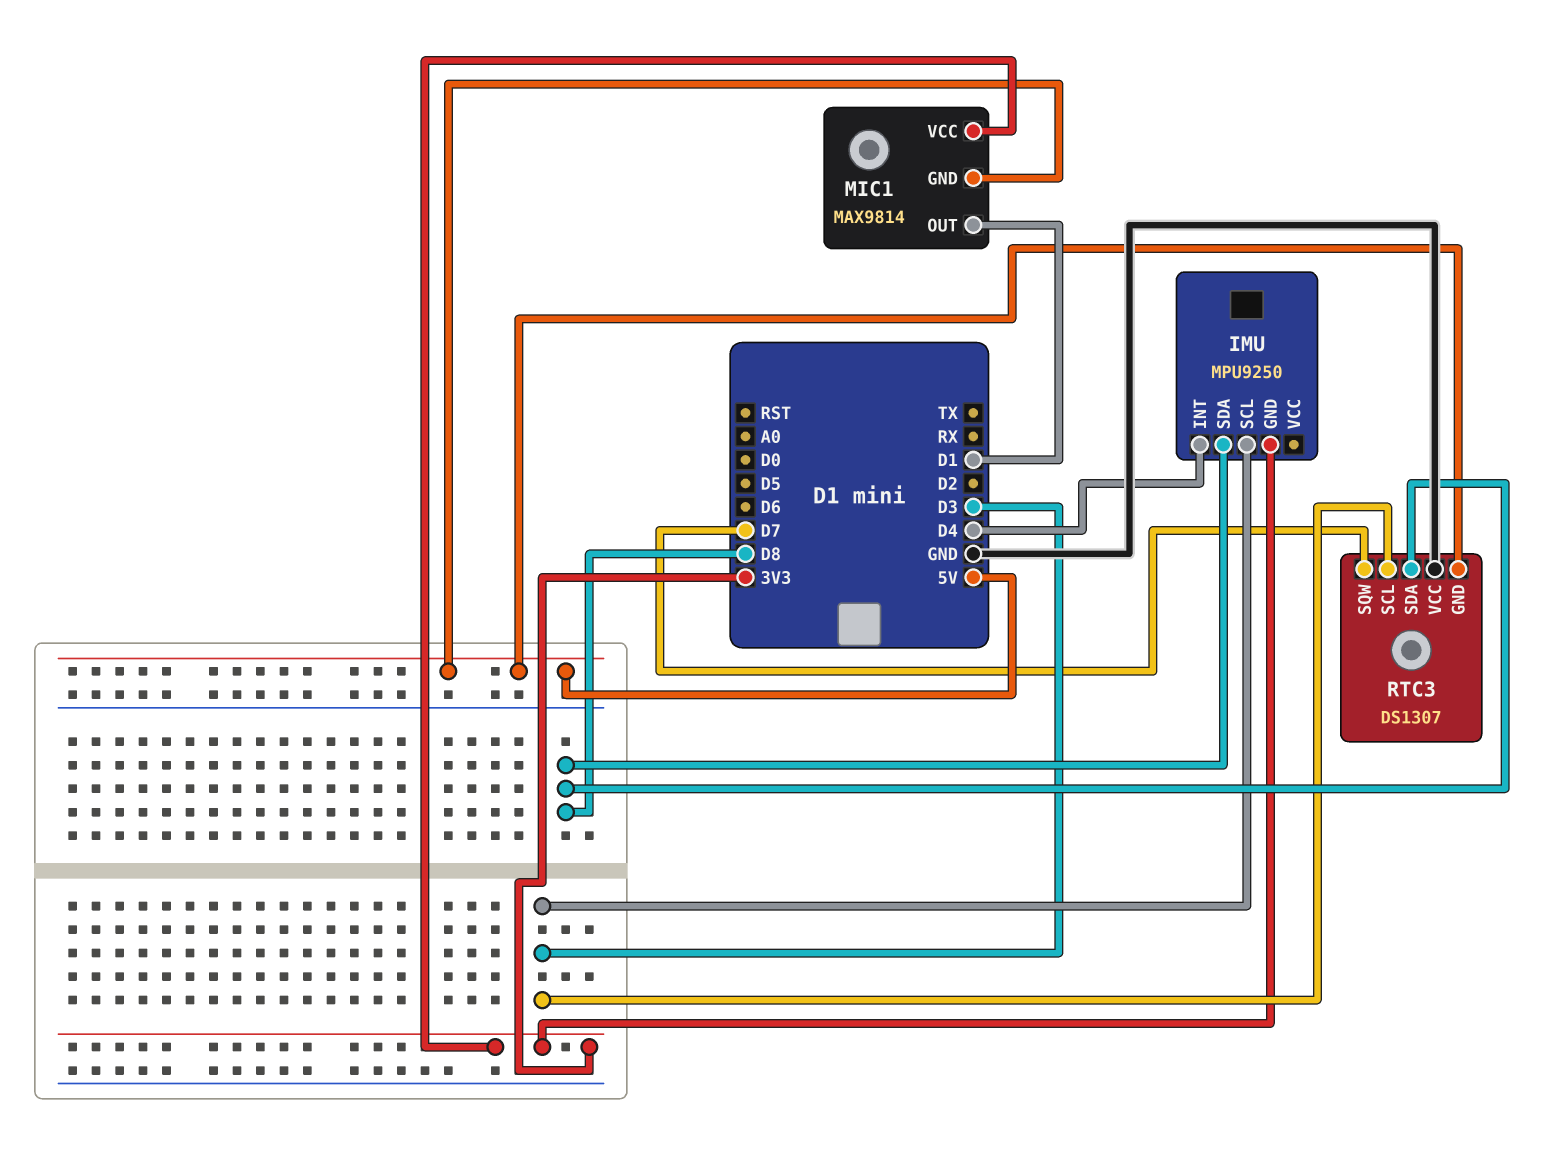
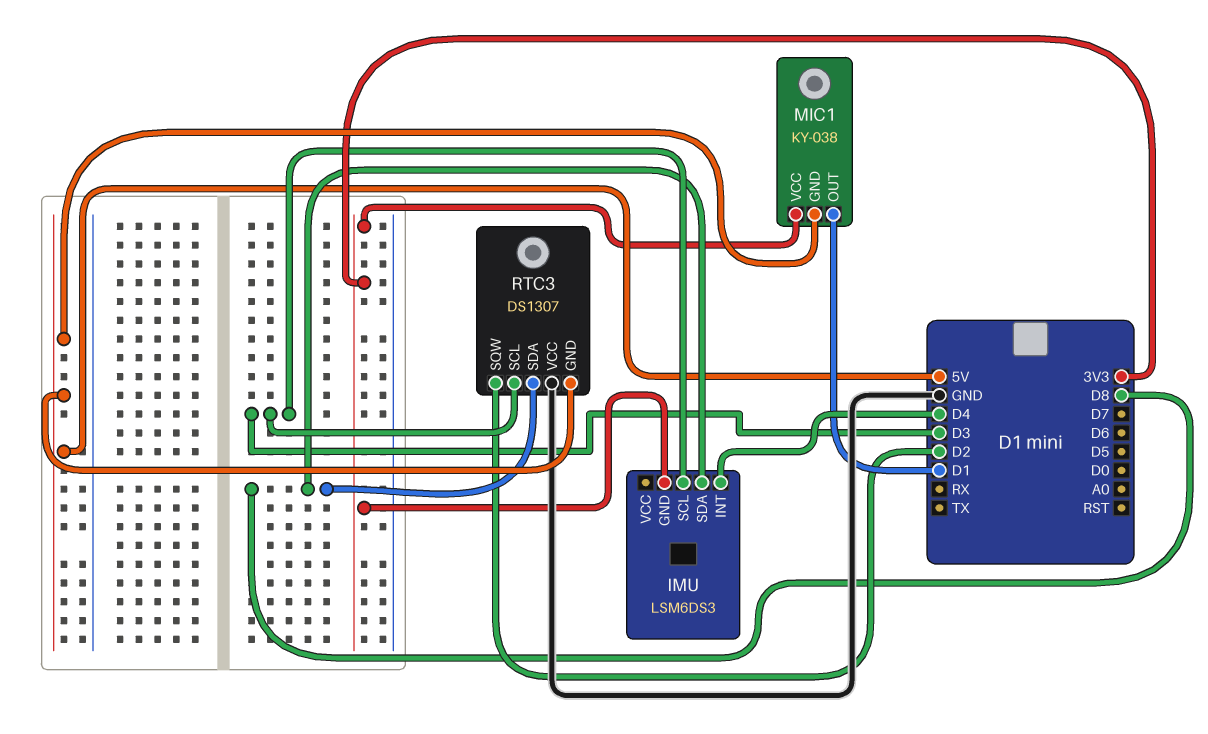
IMU: MPU9250 -> LSM6DS3
MIC1: MAX9814 -> KY-038
RTC3 pin SQW: D7 -> D2

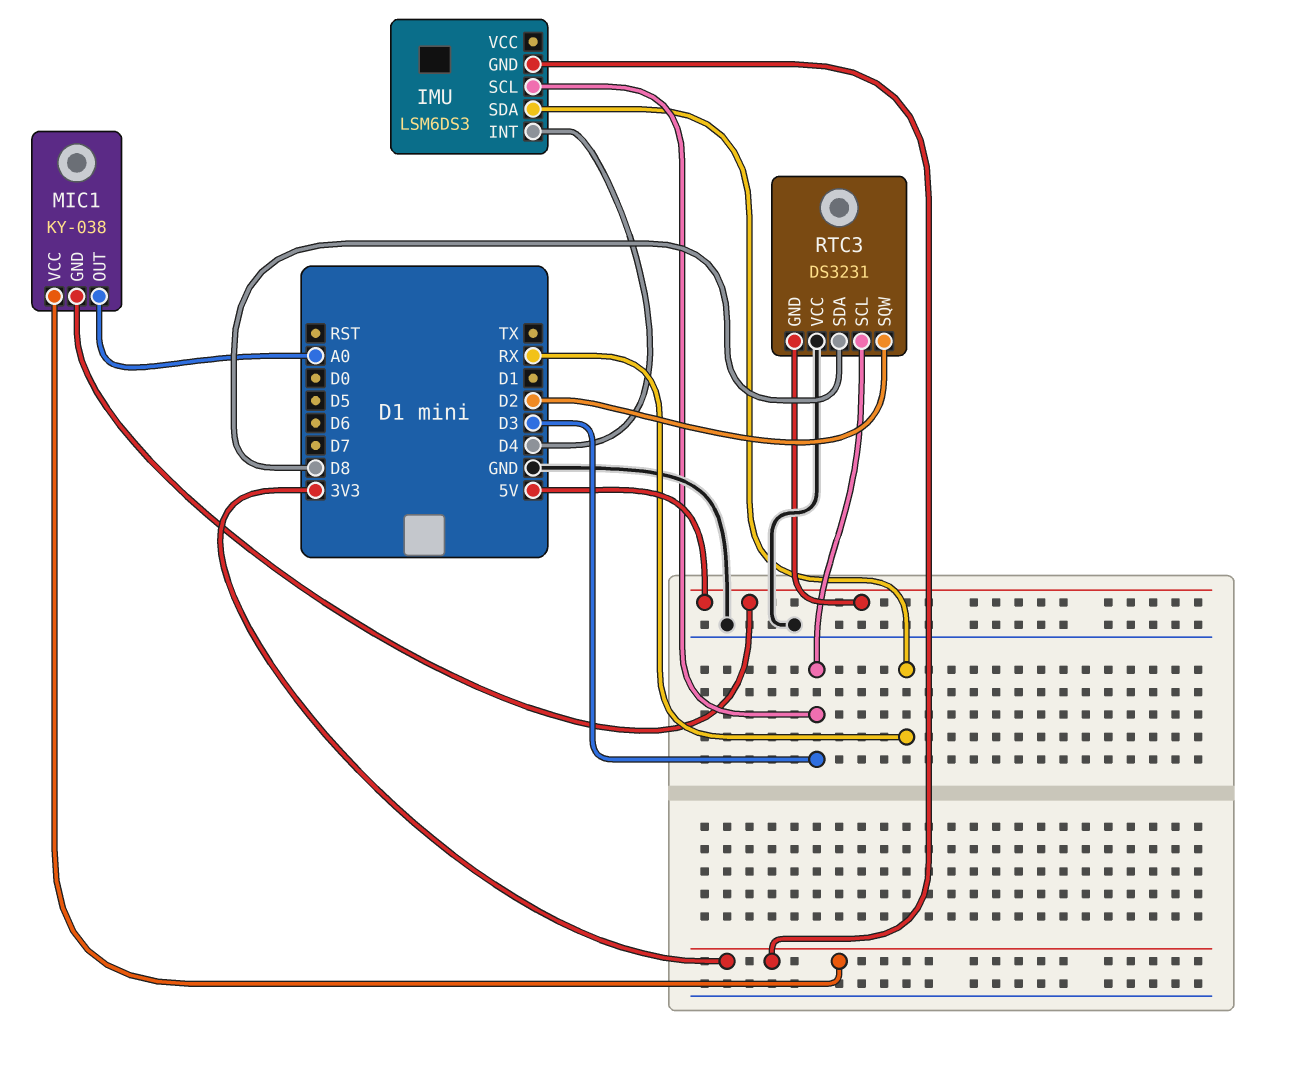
IMU pin SDA: D8 -> RX
MIC1 pin OUT: D1 -> A0
RTC3: DS1307 -> DS3231

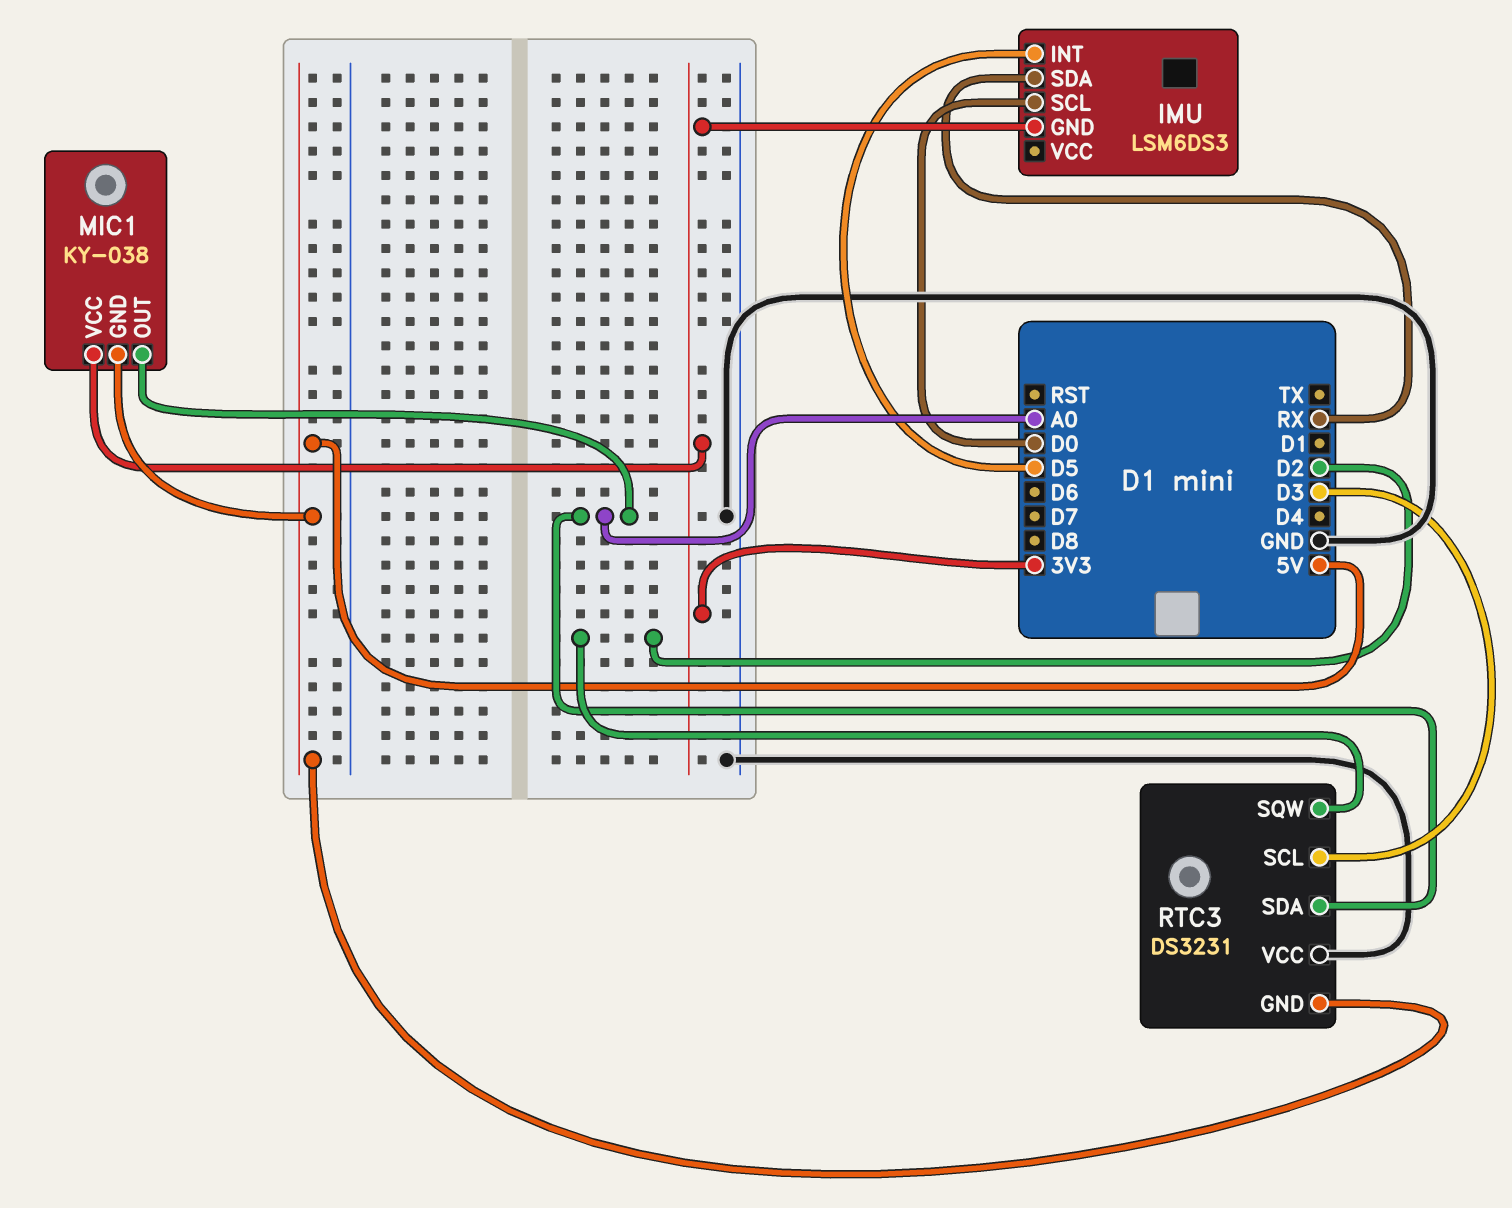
IMU pin INT: D4 -> D5
IMU pin SCL: D3 -> D0
RTC3 pin SDA: D8 -> A0

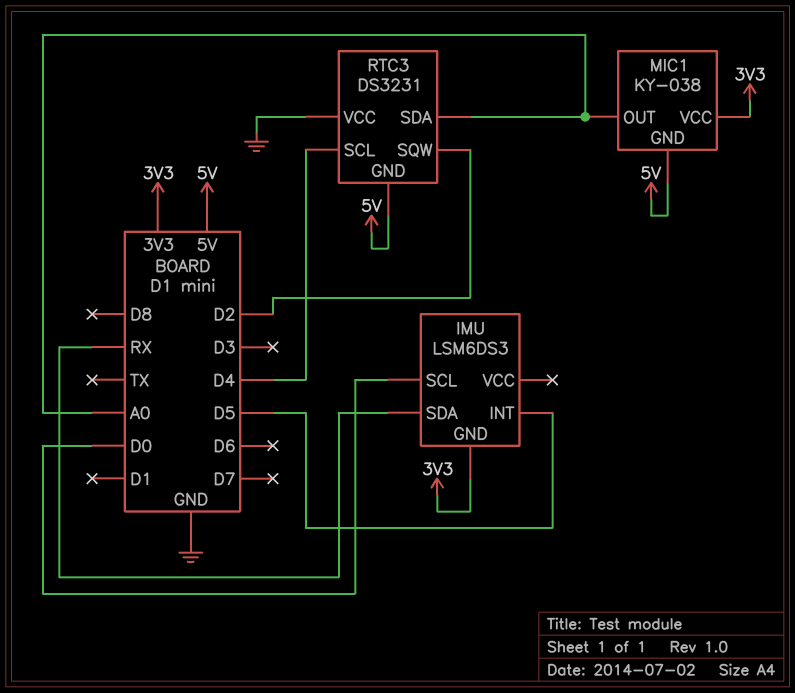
RTC3 pin SCL: D3 -> D4

